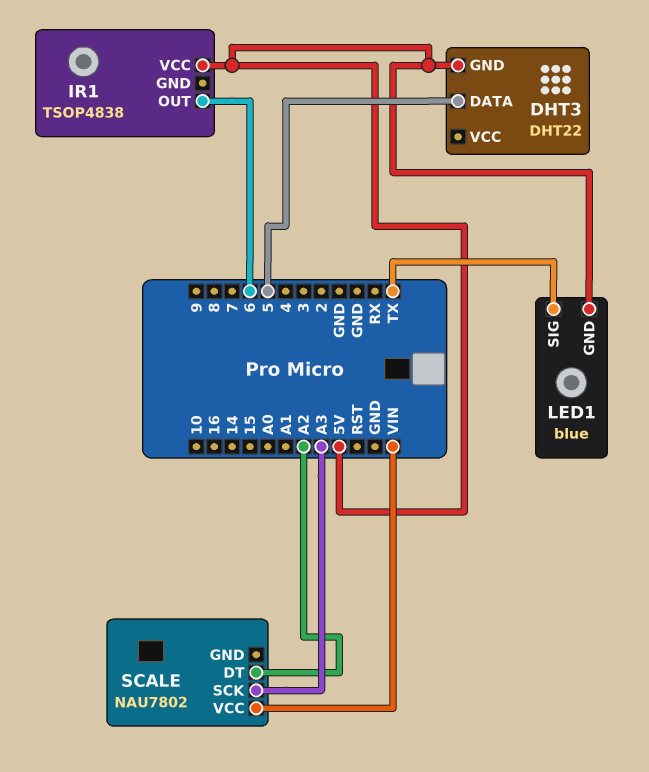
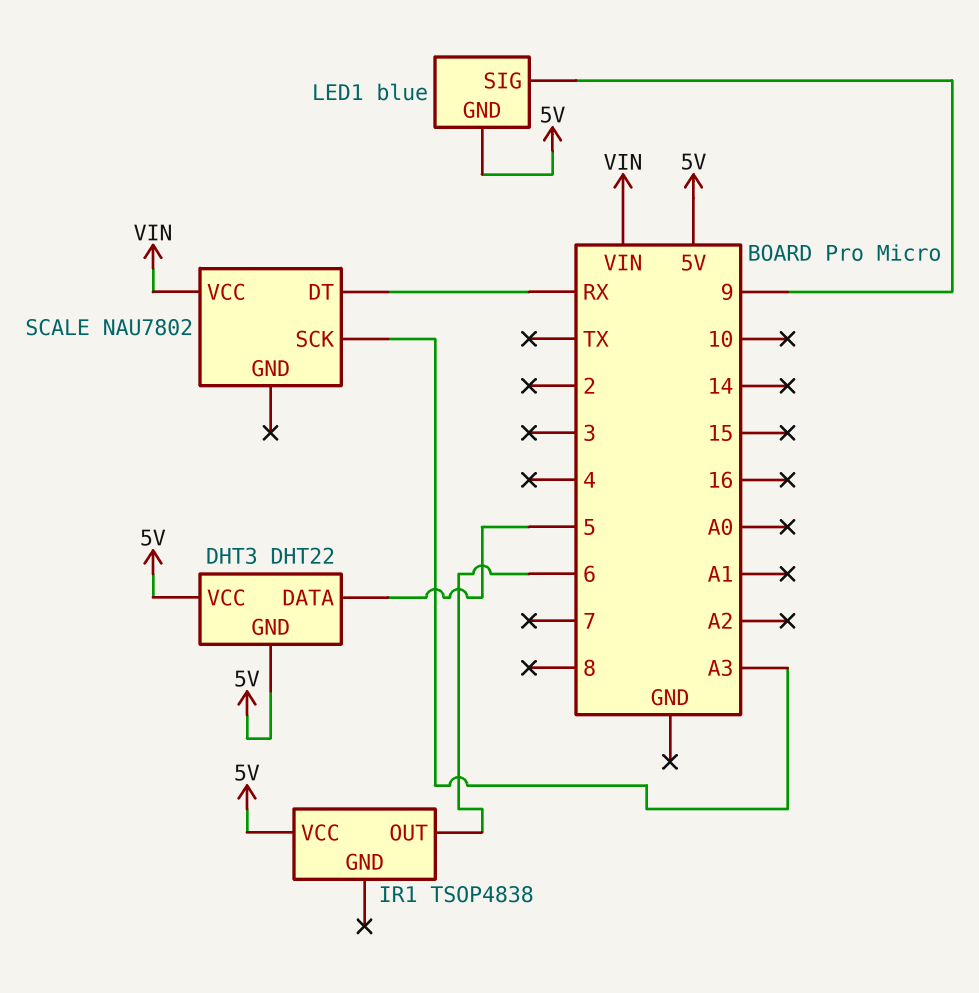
DHT3 pin VCC: none -> 5V
LED1 pin SIG: TX -> 9
SCALE pin DT: A2 -> RX

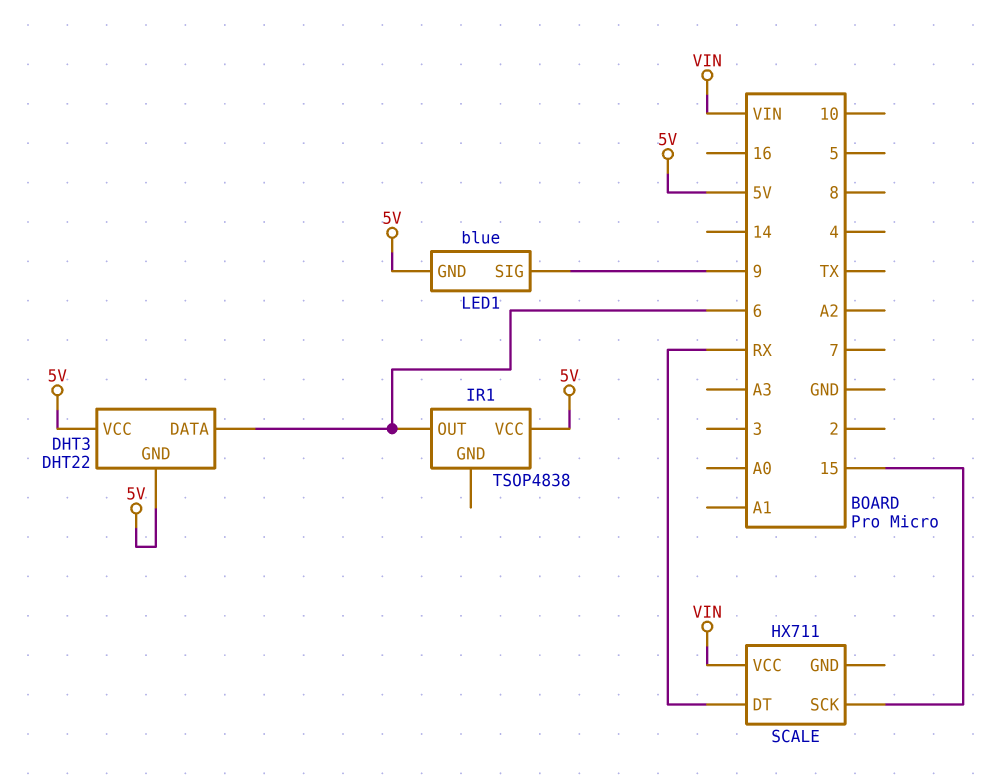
DHT3 pin DATA: 5 -> 6
SCALE: NAU7802 -> HX711
SCALE pin SCK: A3 -> 15

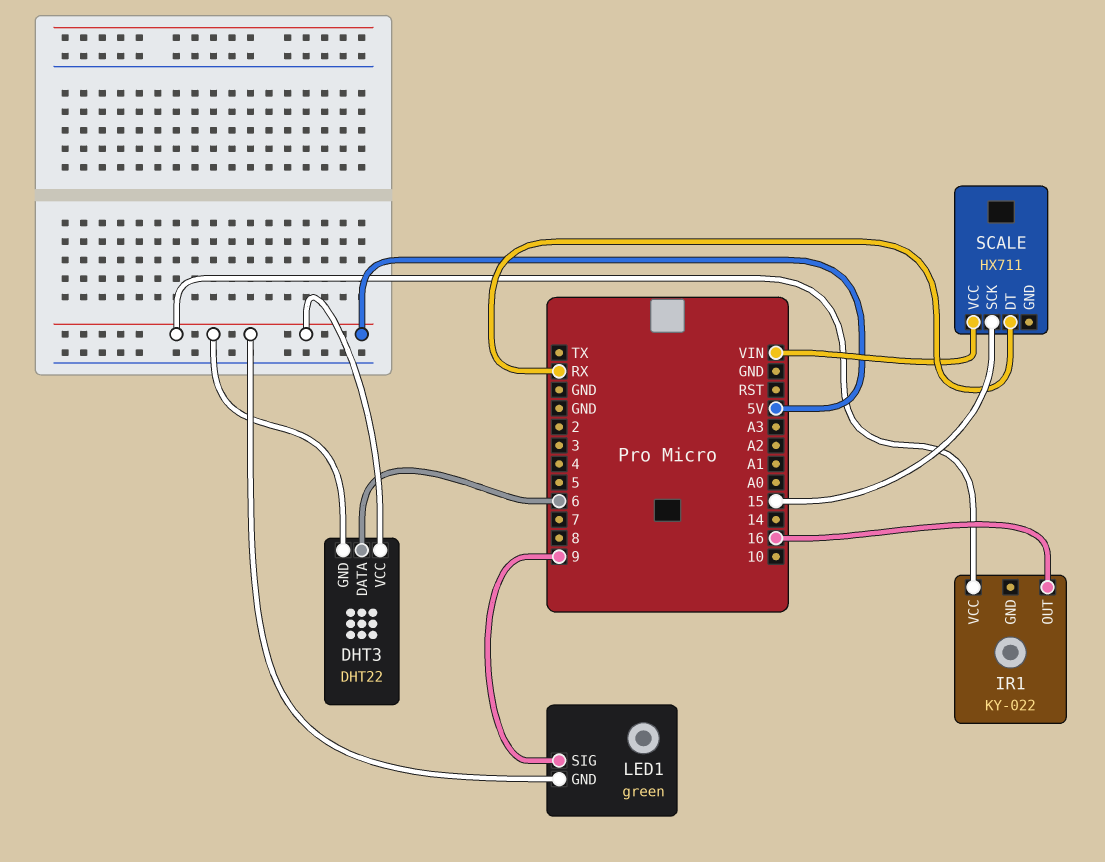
IR1: TSOP4838 -> KY-022
IR1 pin OUT: 6 -> 16
LED1: blue -> green

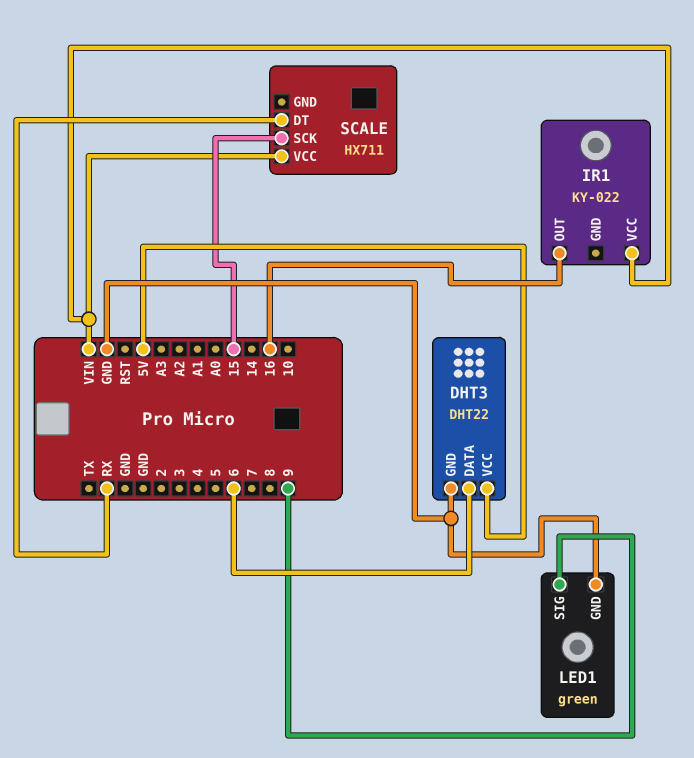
DHT3 pin GND: 5V -> GND
IR1 pin VCC: 5V -> VIN
LED1 pin GND: 5V -> GND

